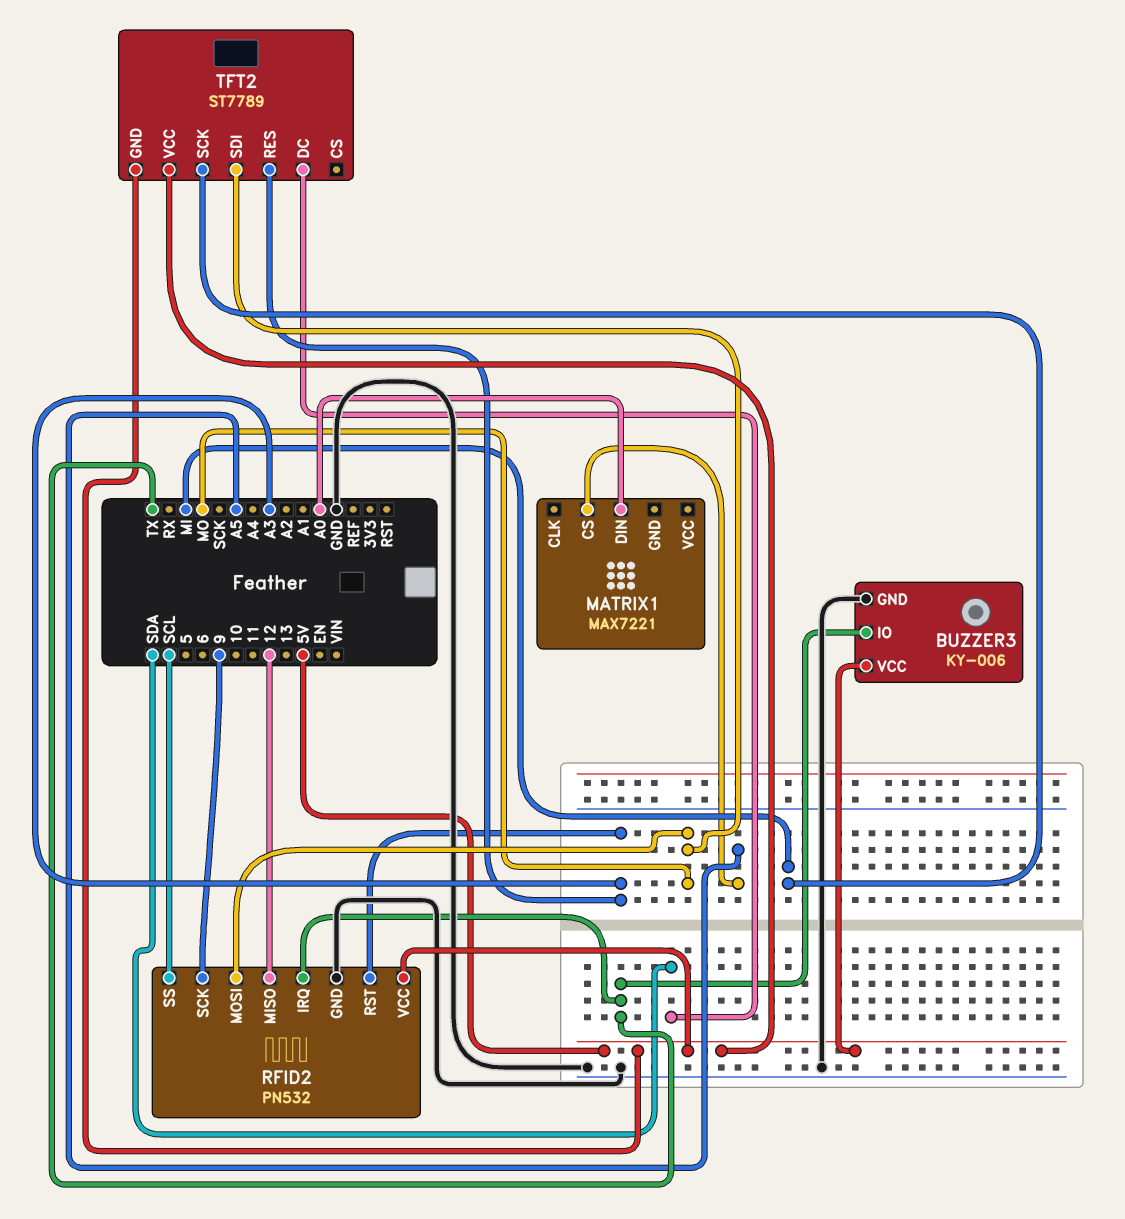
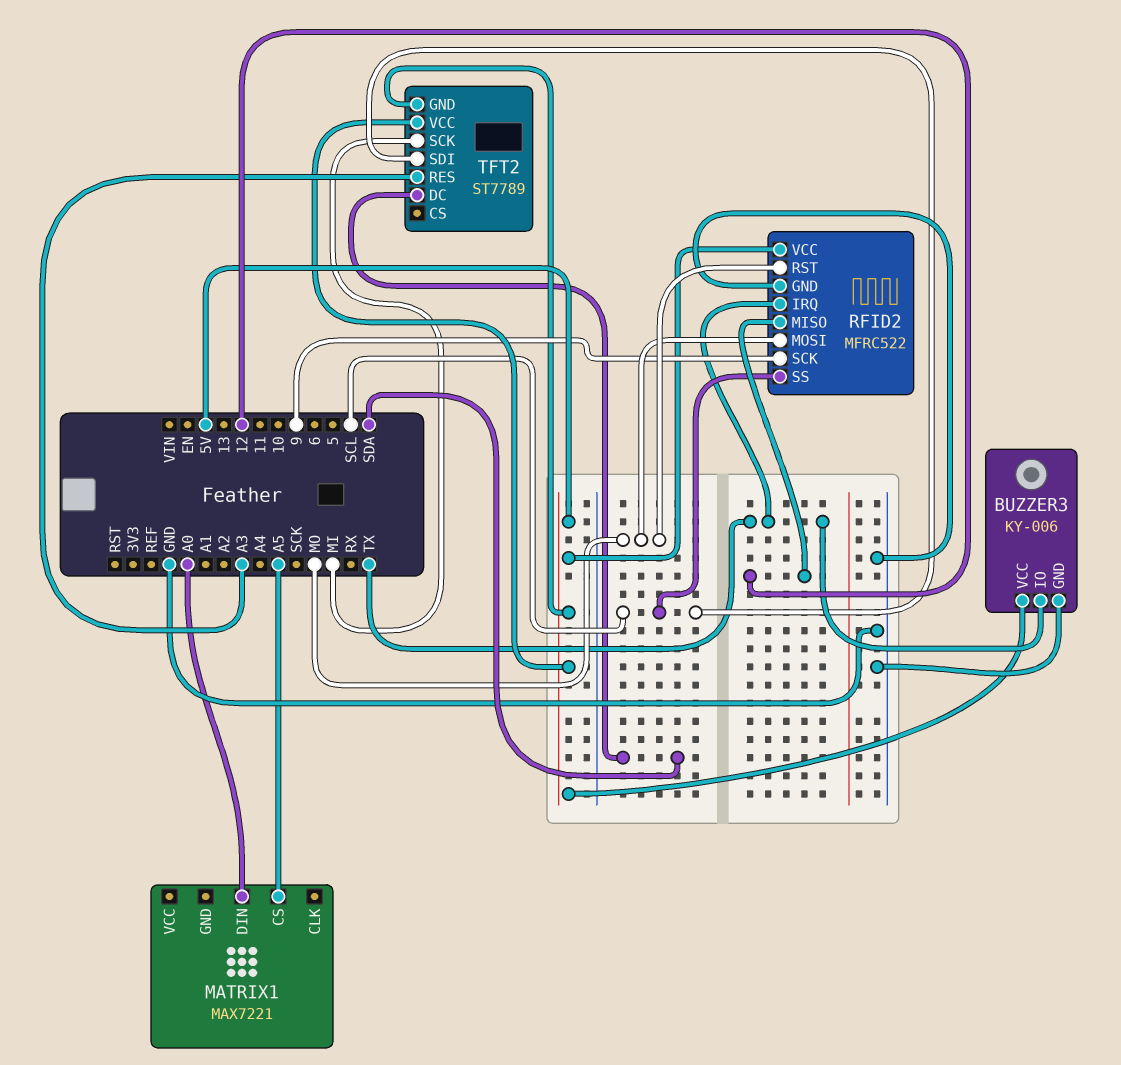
RFID2: PN532 -> MFRC522
RFID2 pin RST: A3 -> MO
TFT2 pin SDI: MO -> SCL

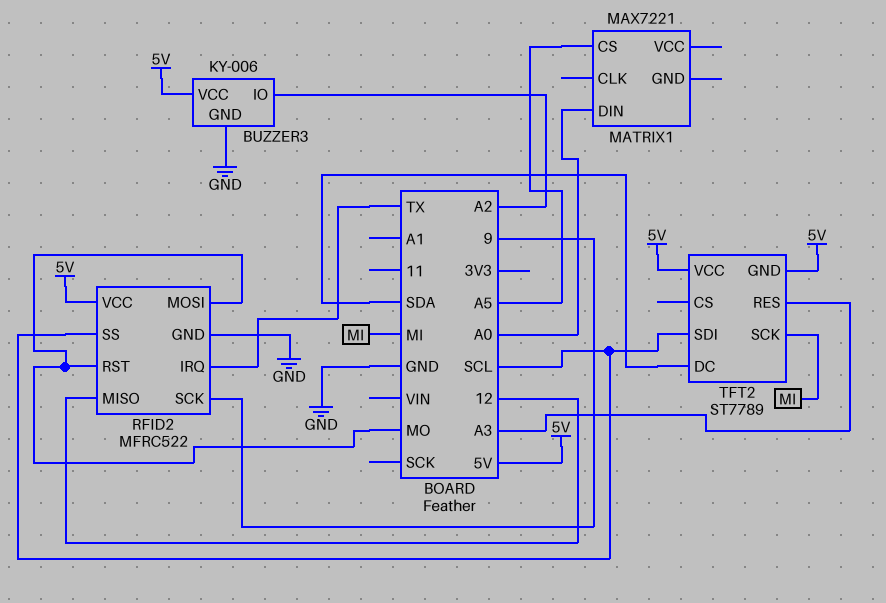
BUZZER3 pin IO: TX -> A2

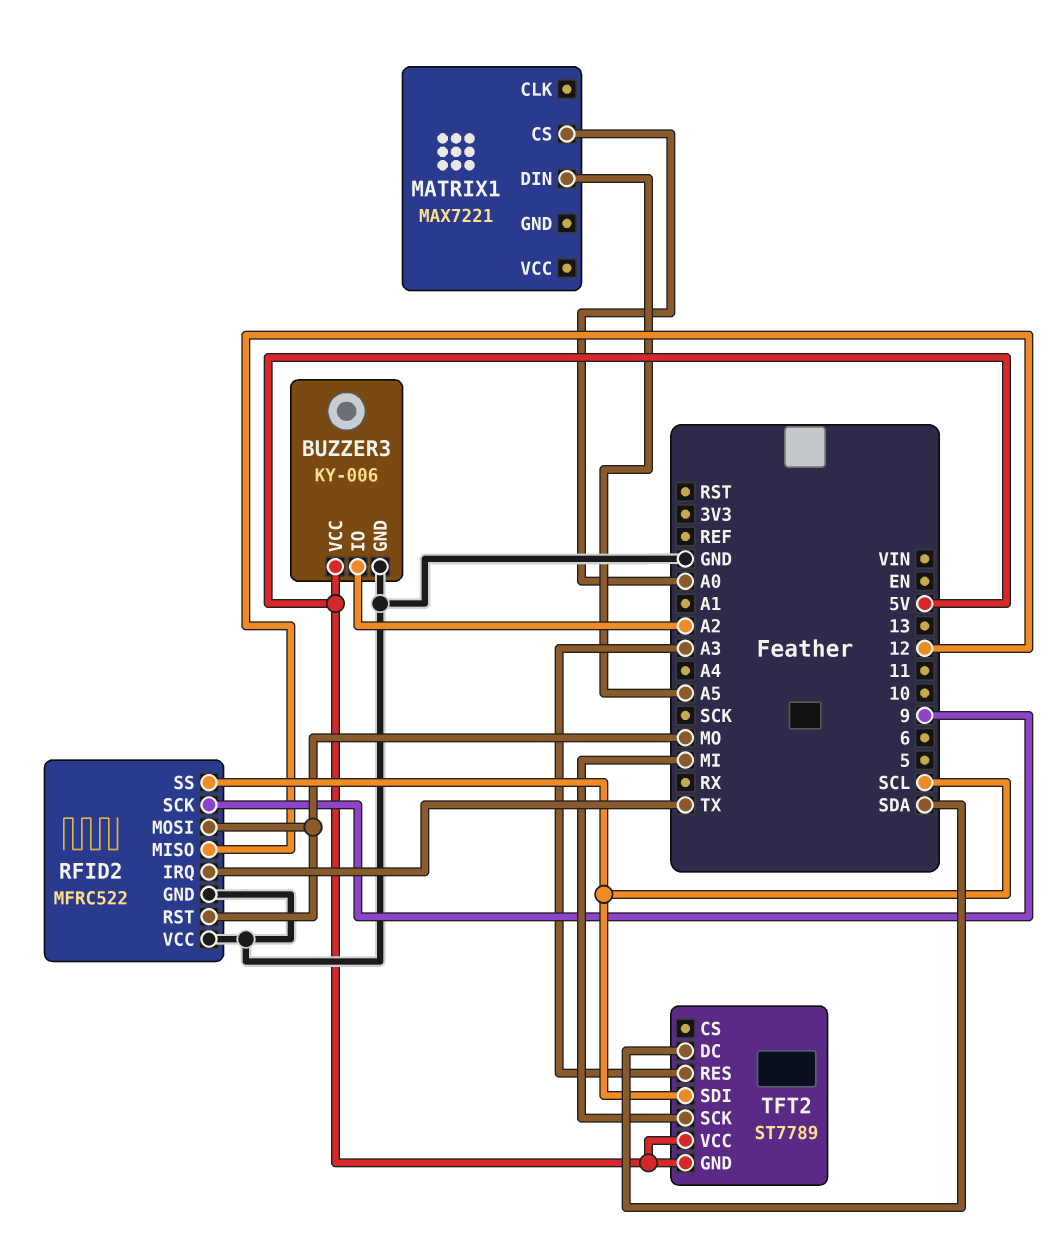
MATRIX1 pin CS: A5 -> A0
MATRIX1 pin DIN: A0 -> A5
RFID2 pin VCC: 5V -> GND

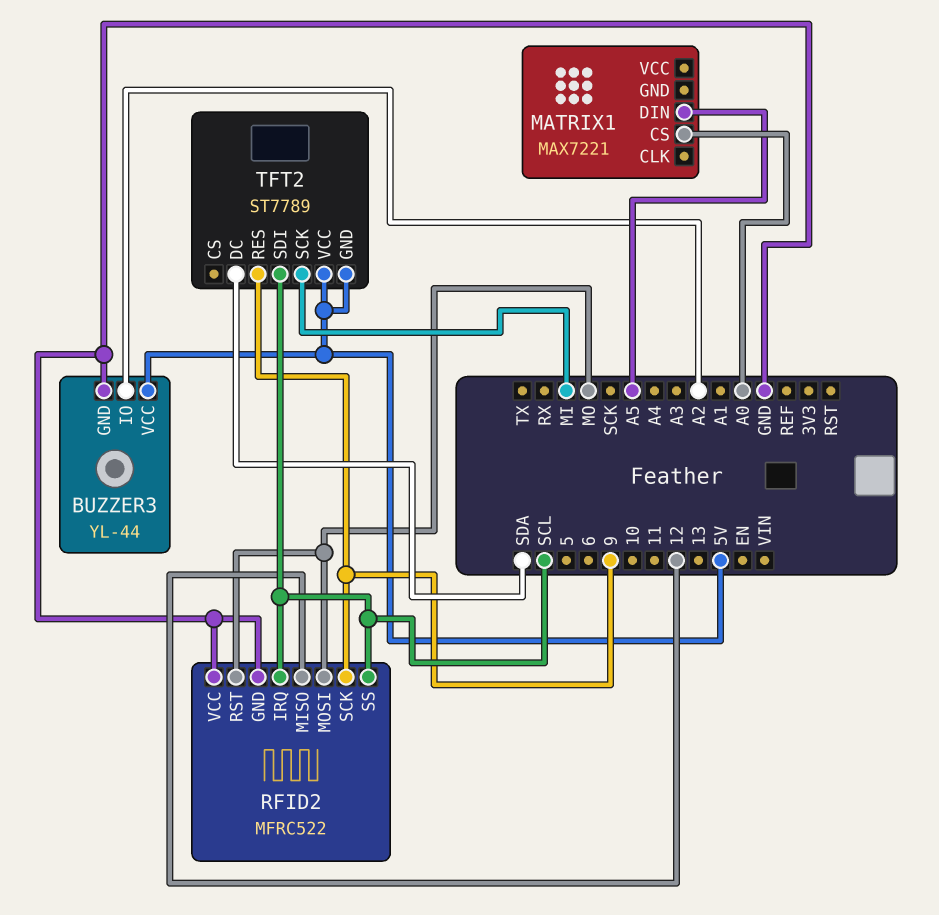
BUZZER3: KY-006 -> YL-44
RFID2 pin IRQ: TX -> SCL
TFT2 pin RES: A3 -> 9

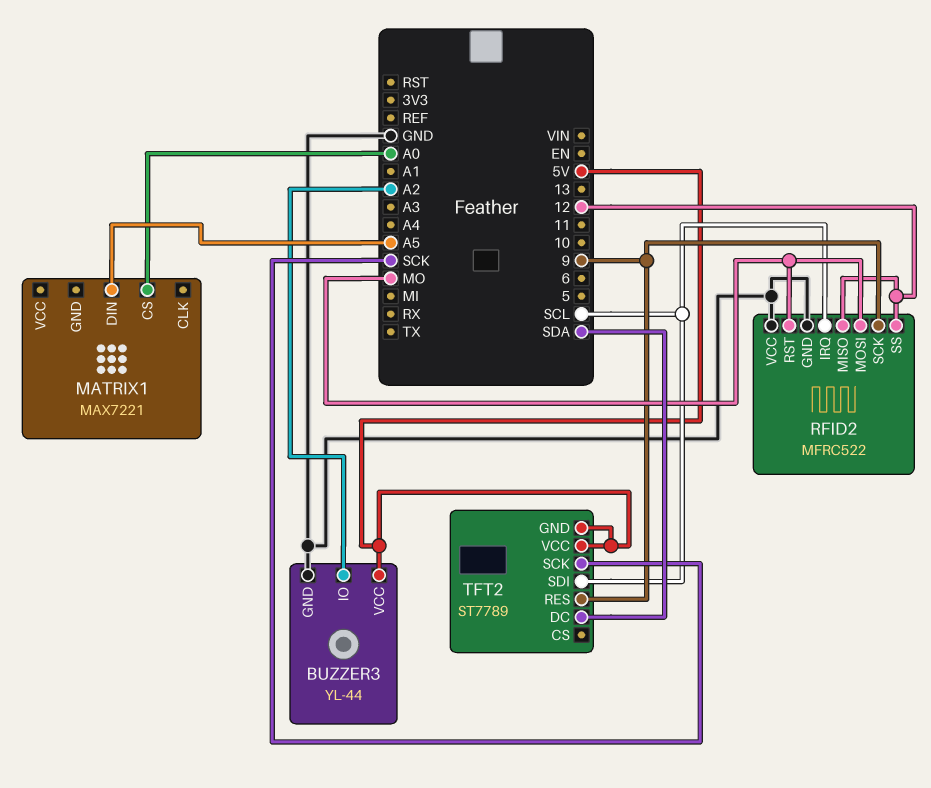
RFID2 pin SS: SCL -> 12
TFT2 pin SCK: MI -> SCK

